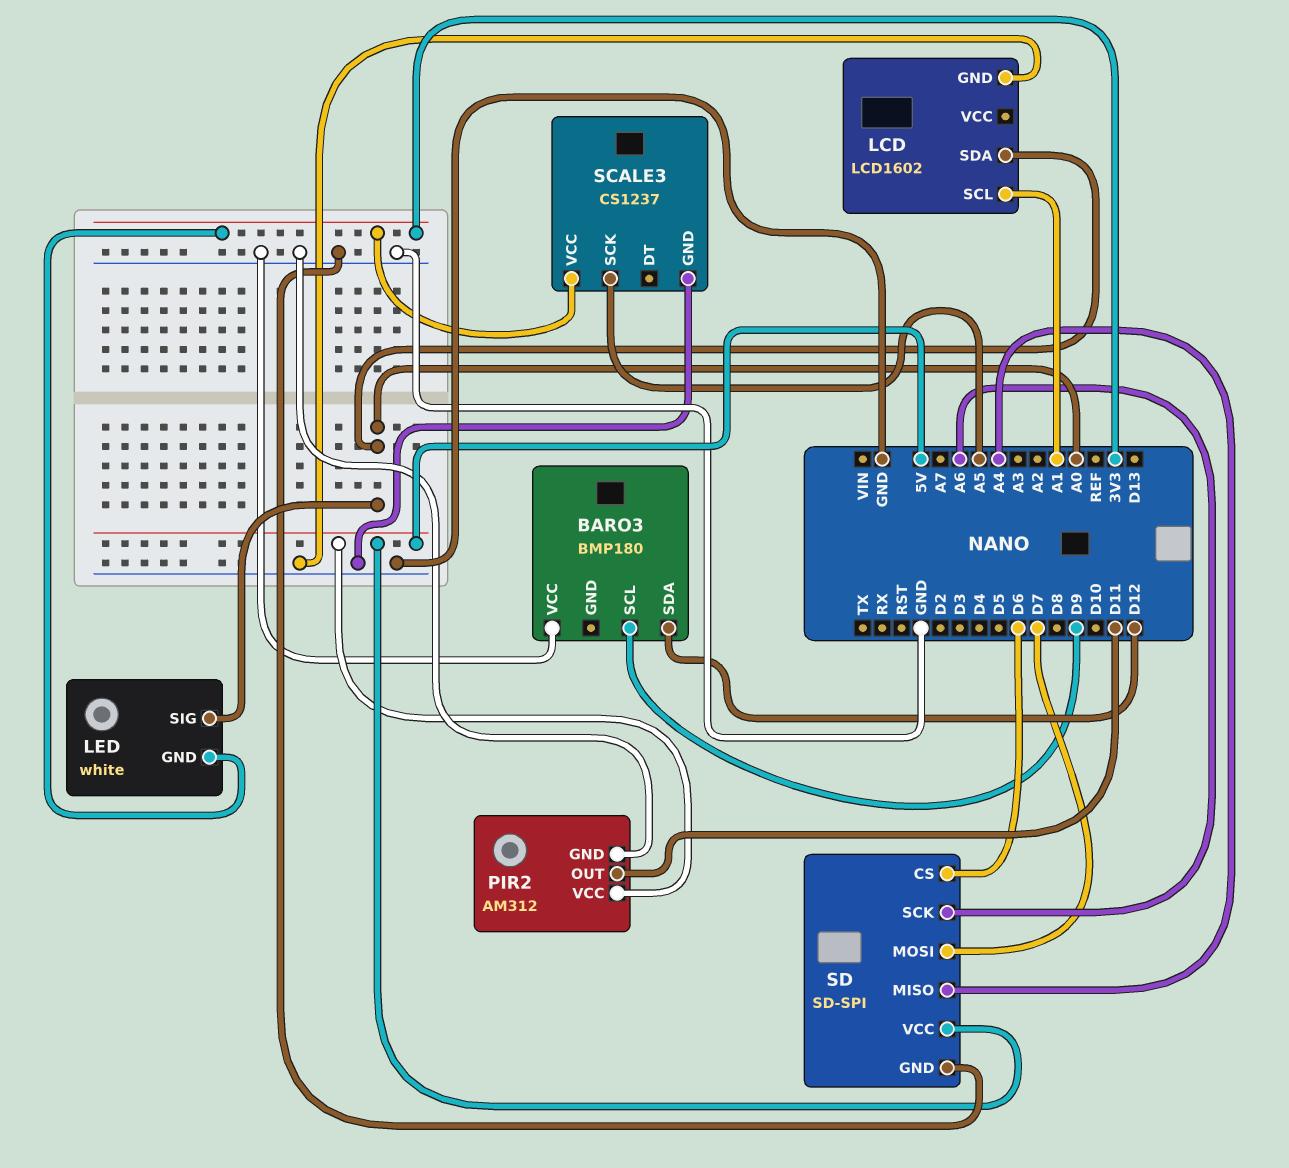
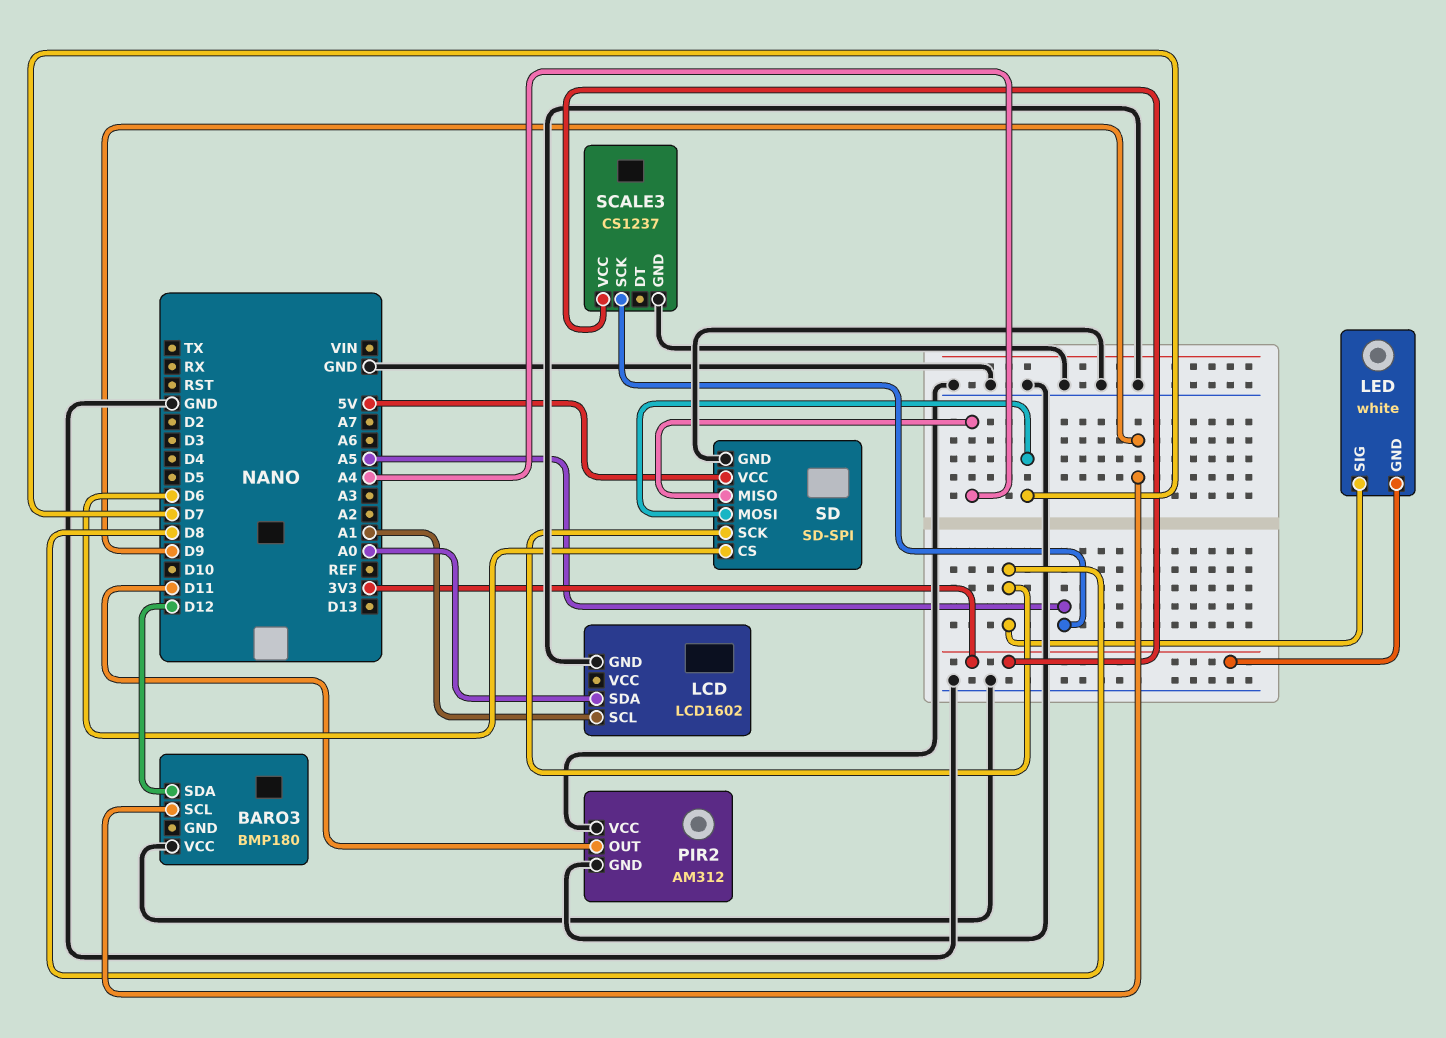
LED pin SIG: A0 -> D8
PIR2 pin VCC: 5V -> GND
SD pin SCK: A6 -> D8

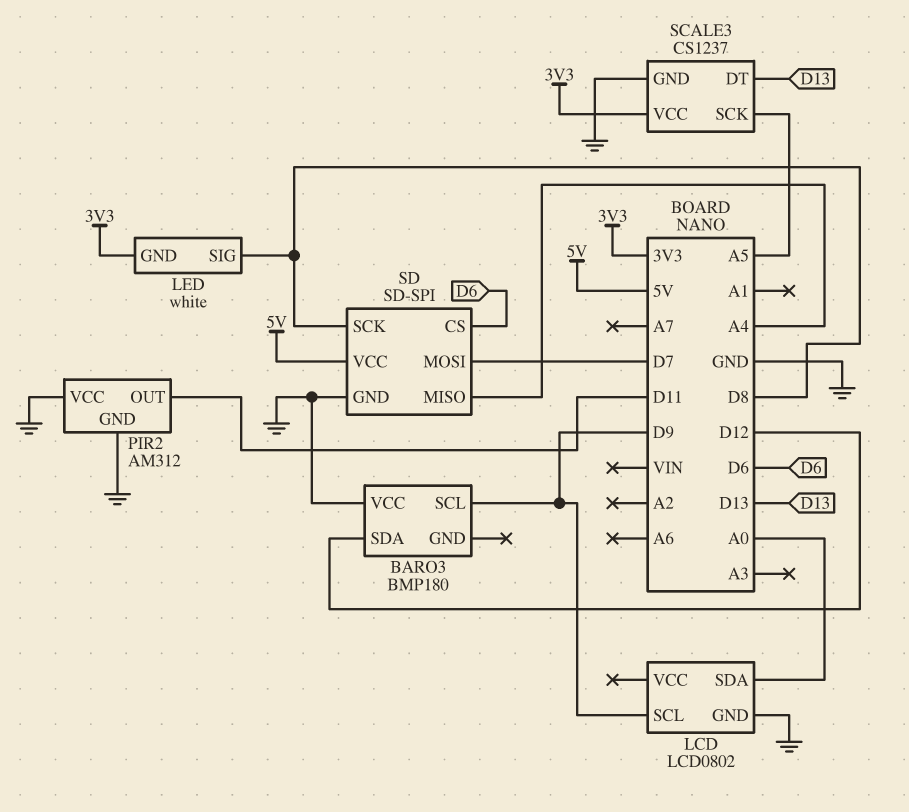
LCD: LCD1602 -> LCD0802
LCD pin SCL: A1 -> D9
SCALE3 pin DT: none -> D13

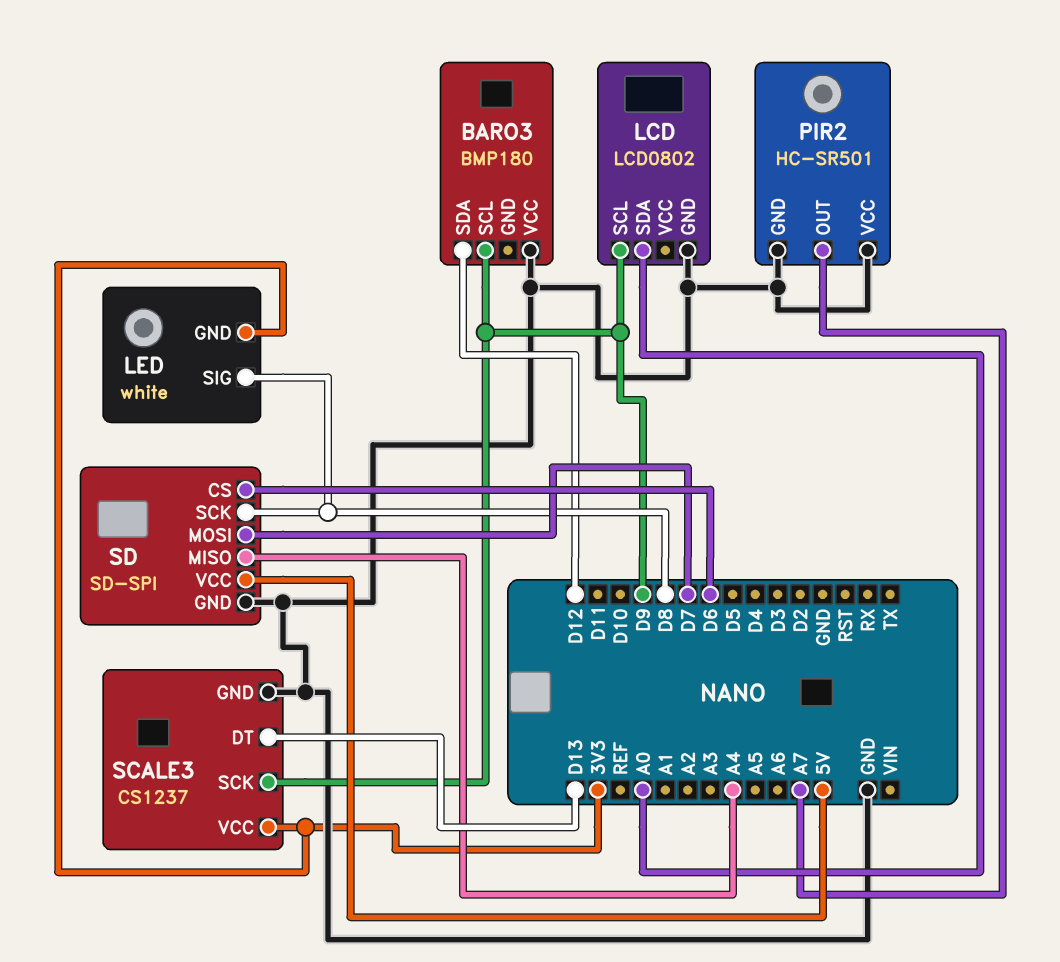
PIR2: AM312 -> HC-SR501
PIR2 pin OUT: D11 -> A7
SCALE3 pin SCK: A5 -> D9

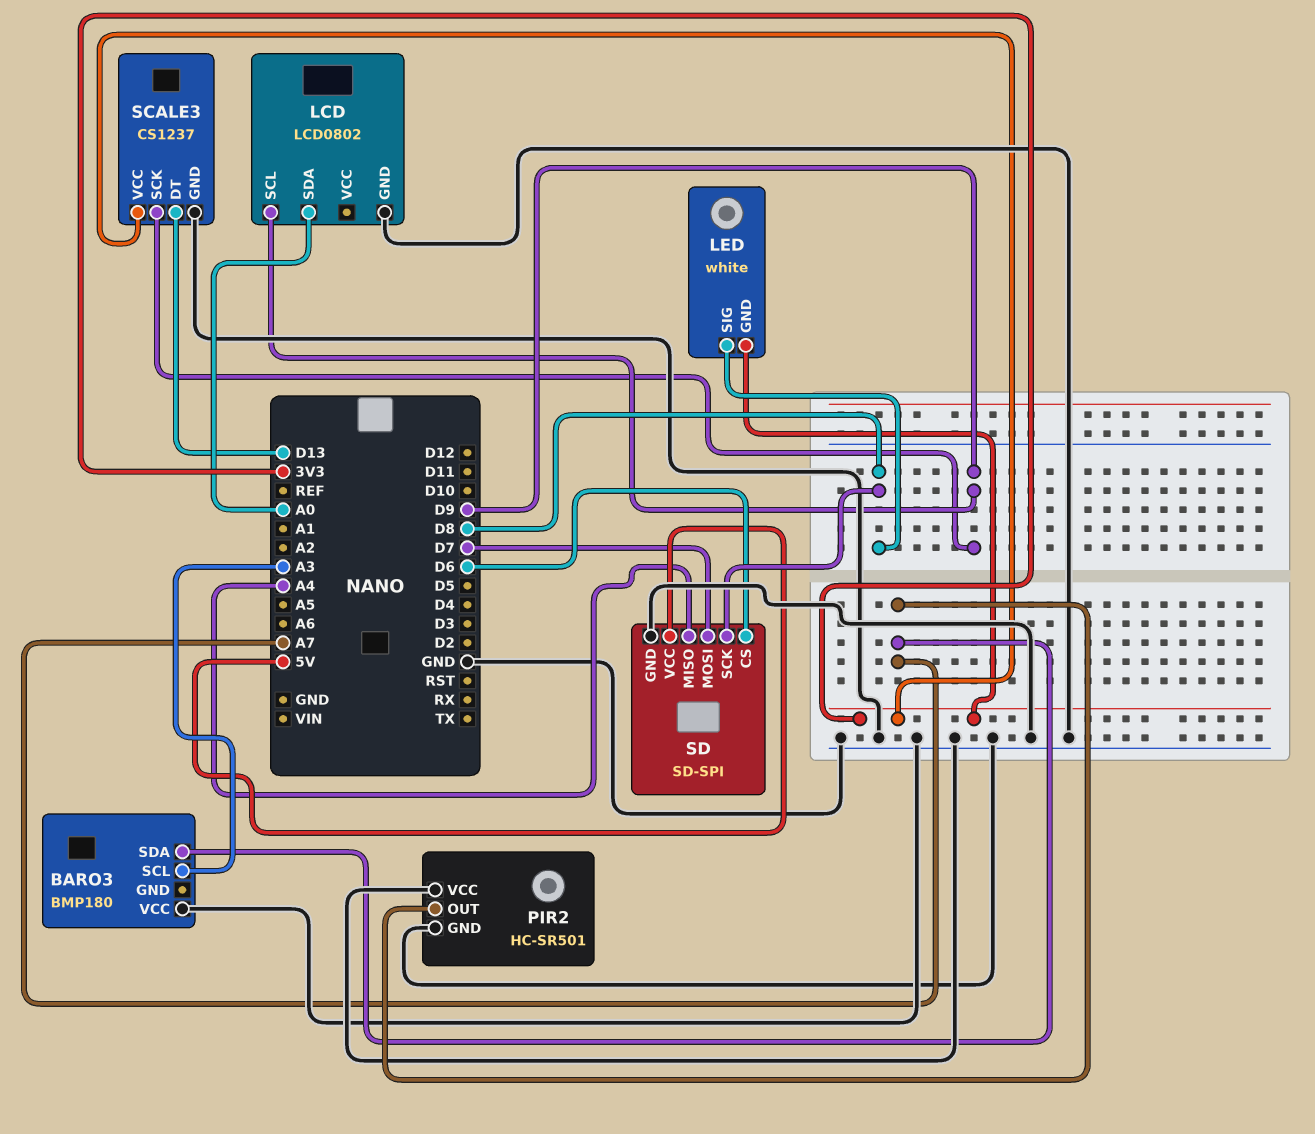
BARO3 pin SCL: D9 -> A3
BARO3 pin SDA: D12 -> A7

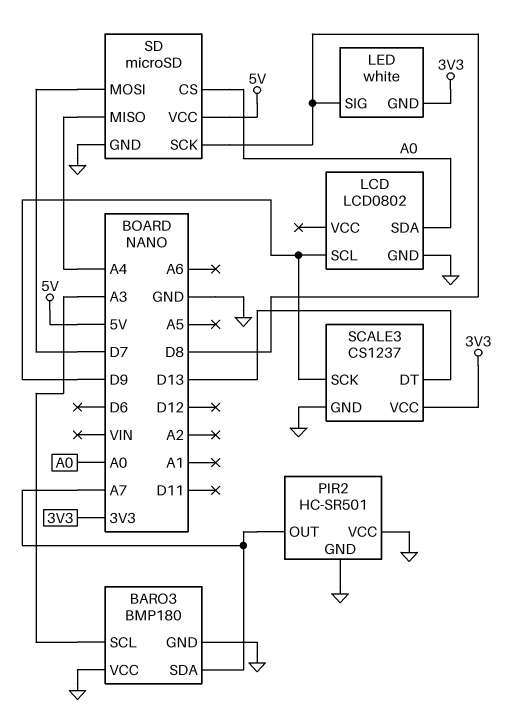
BARO3 pin GND: none -> GND
SD: SD-SPI -> microSD
SD pin CS: D6 -> A0

